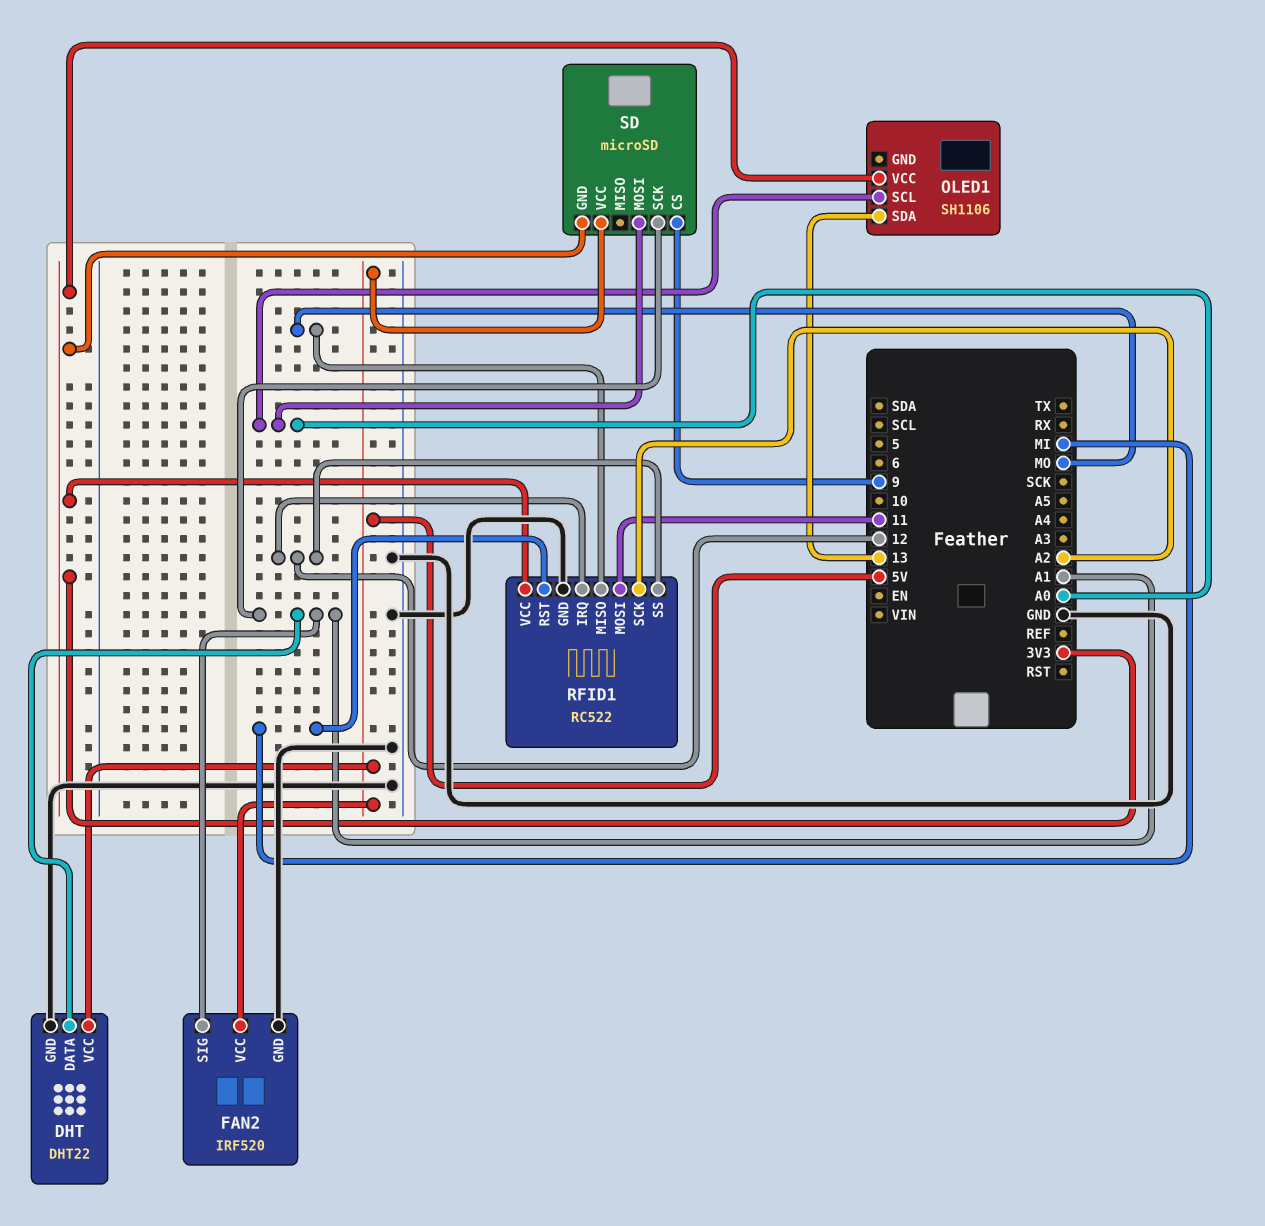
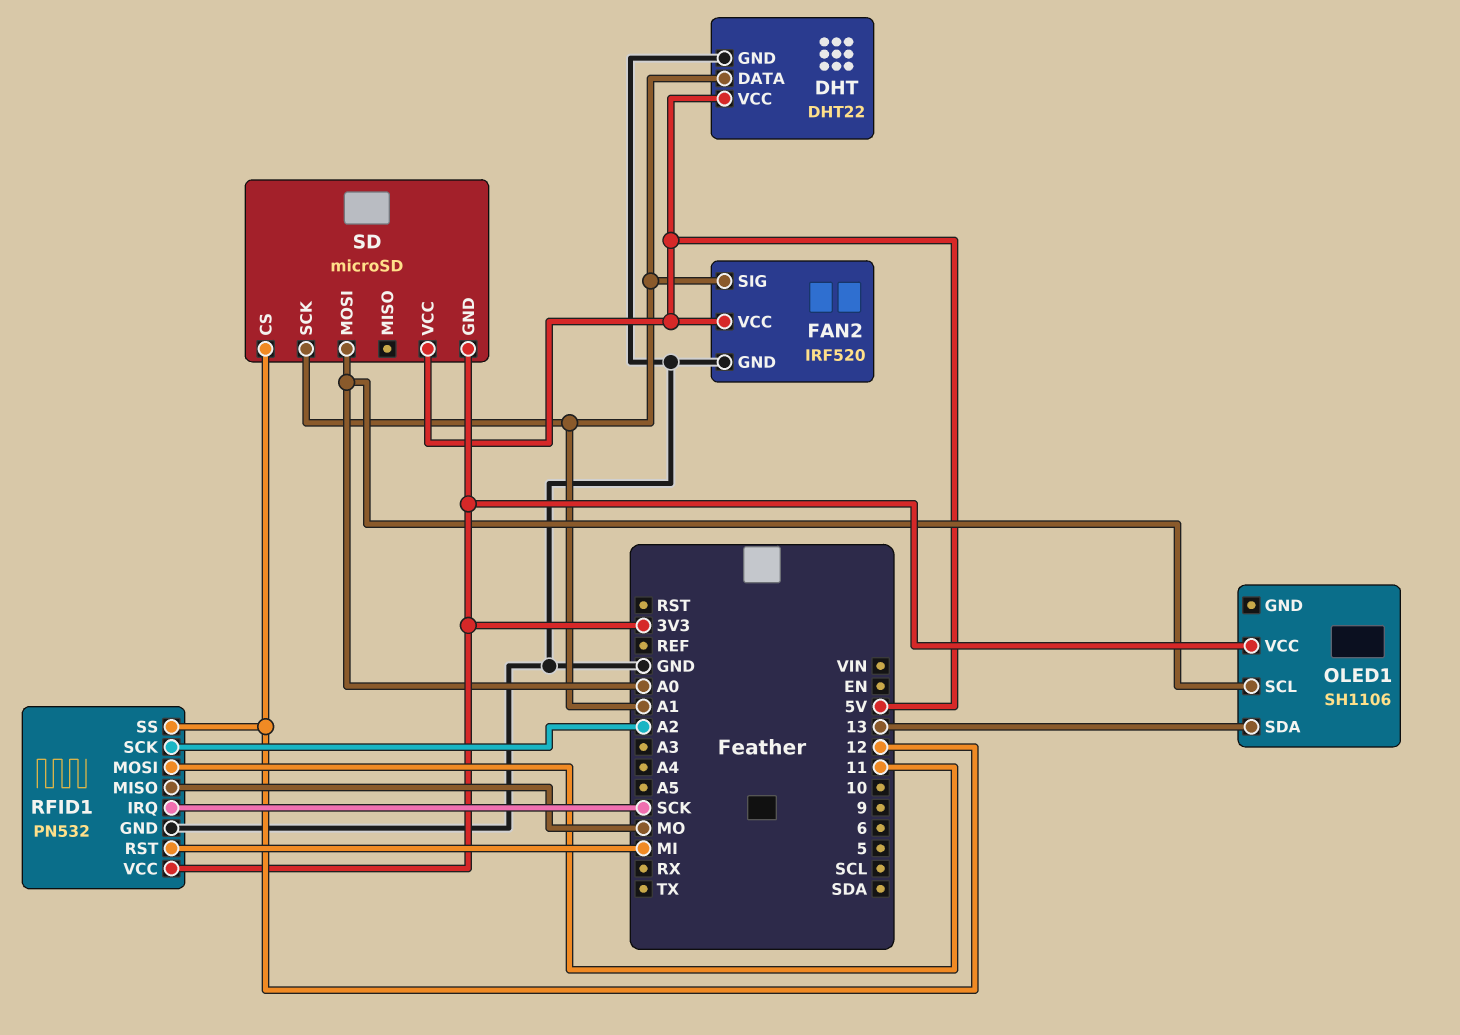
RFID1: RC522 -> PN532
RFID1 pin IRQ: 12 -> SCK
SD pin CS: 9 -> 12

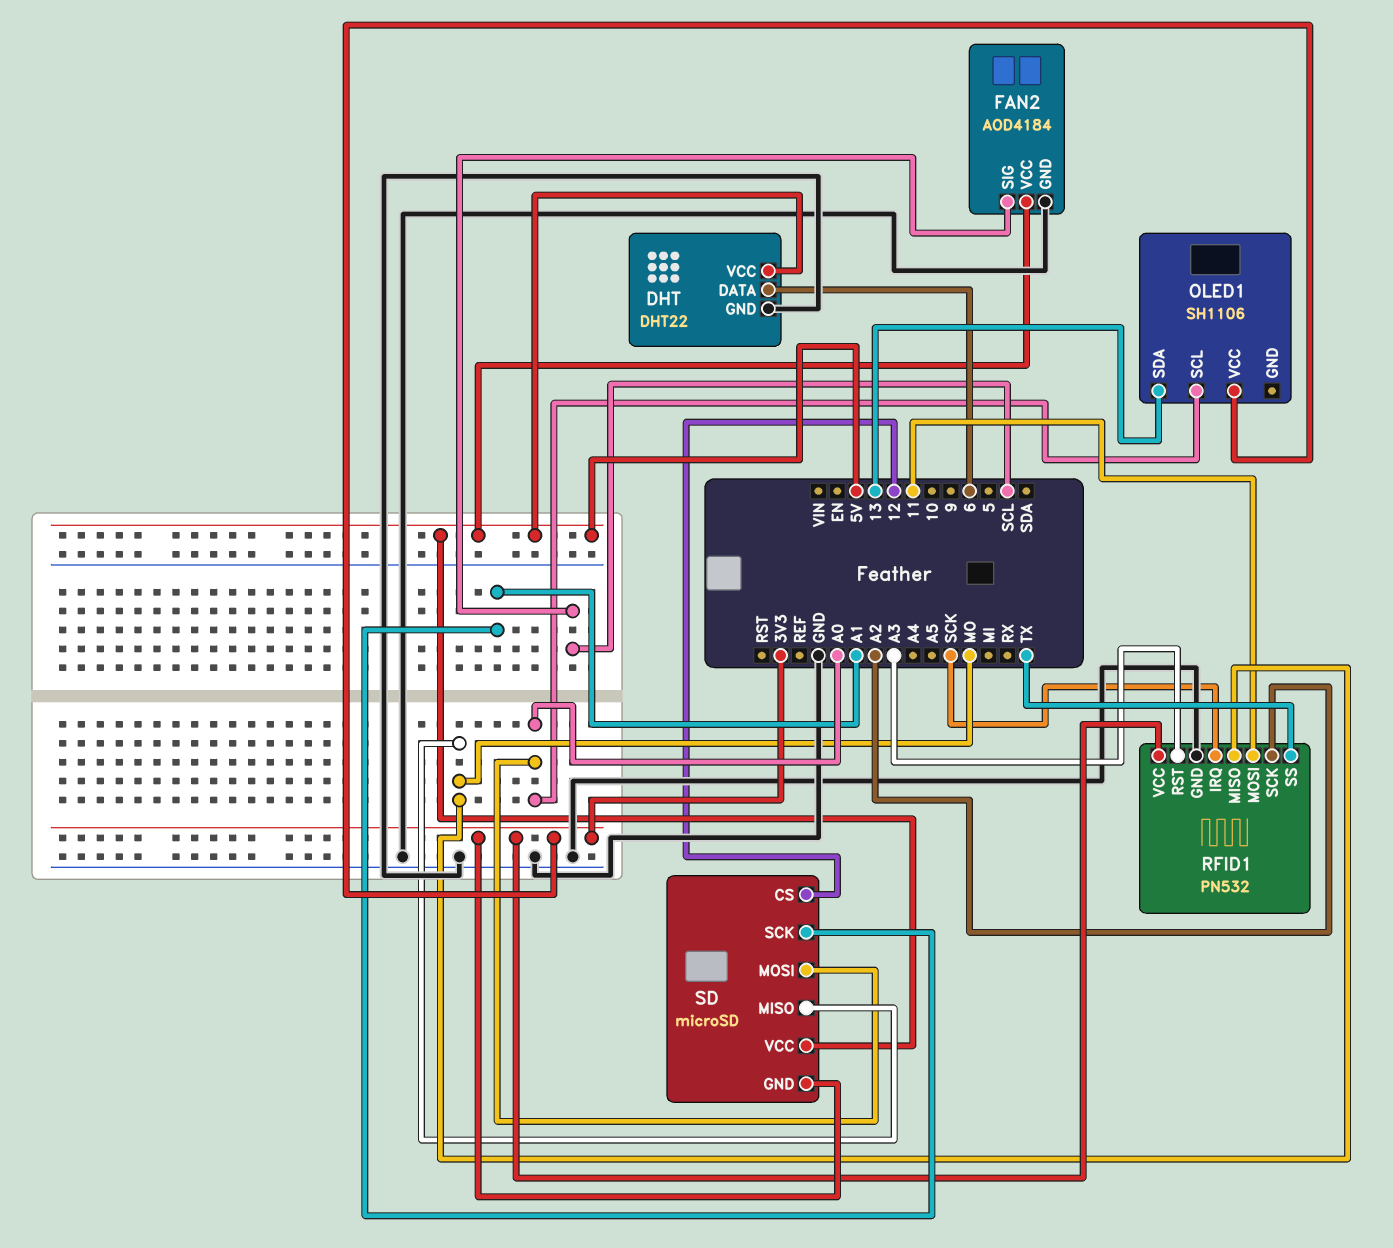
DHT pin DATA: A1 -> 6
FAN2: IRF520 -> AOD4184
FAN2 pin SIG: A1 -> SCL
RFID1 pin RST: MI -> A3
RFID1 pin SS: 12 -> TX
SD pin MISO: none -> MO

